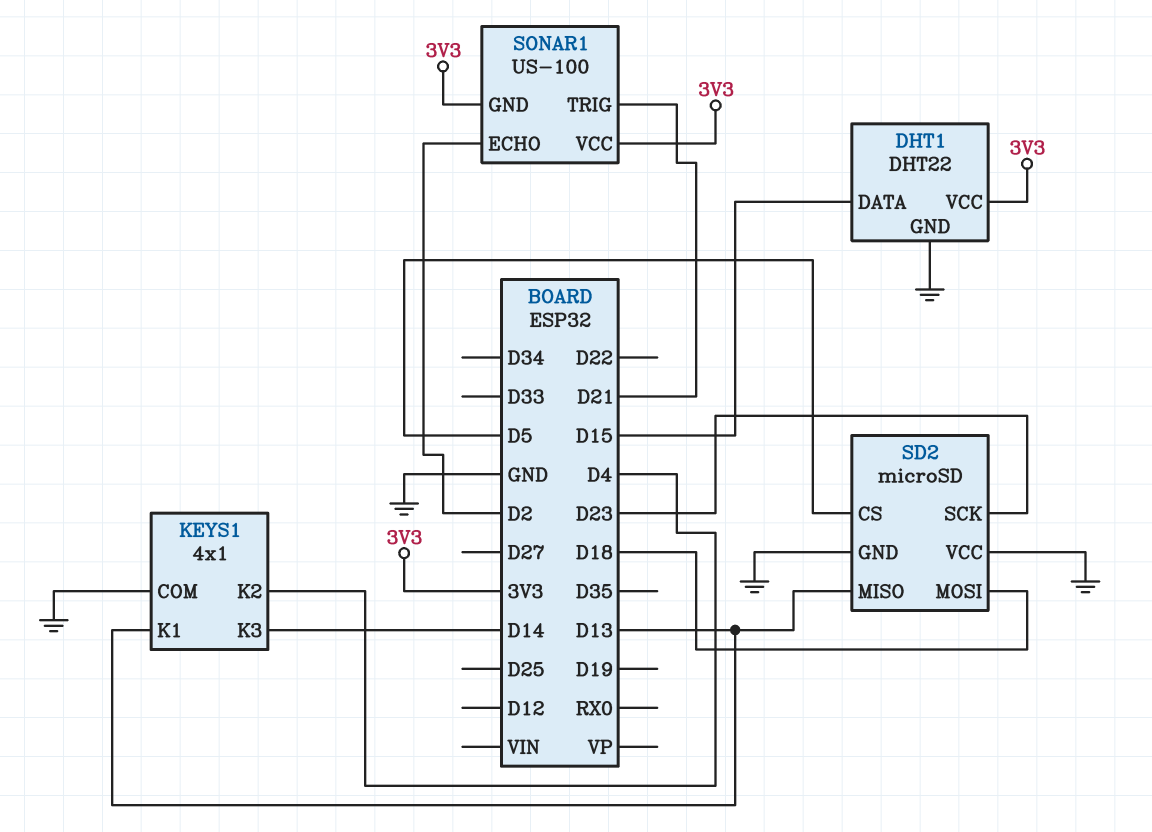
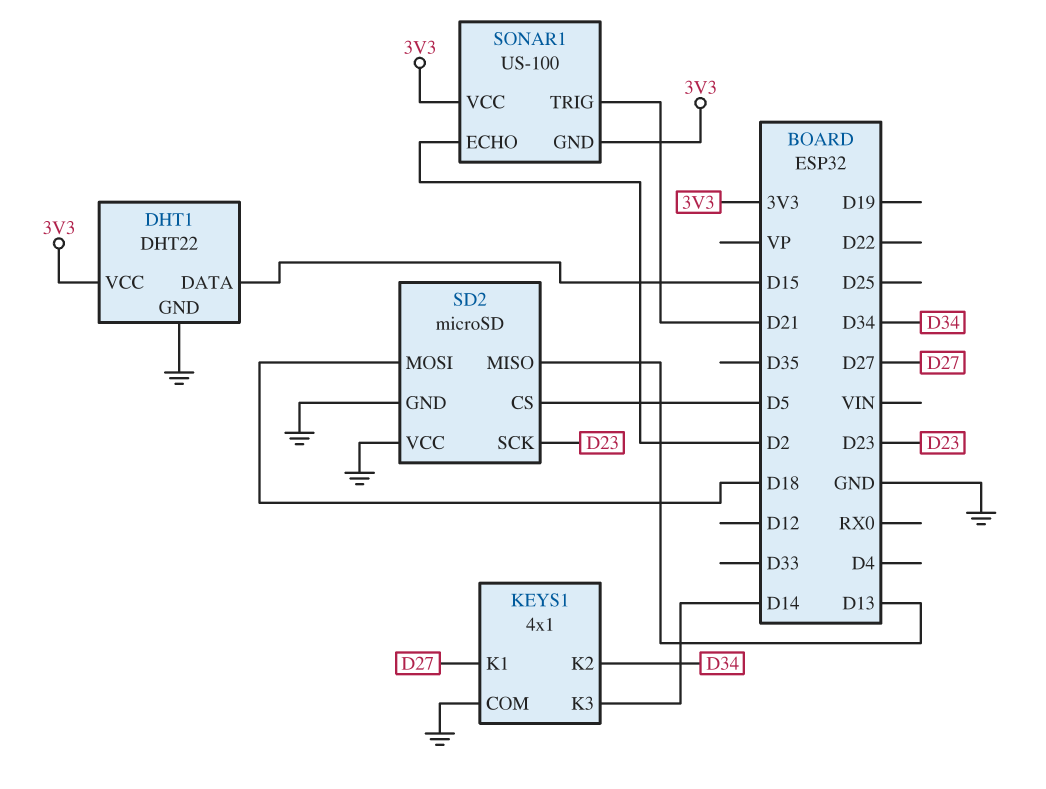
KEYS1 pin K1: D13 -> D27
KEYS1 pin K2: D4 -> D34

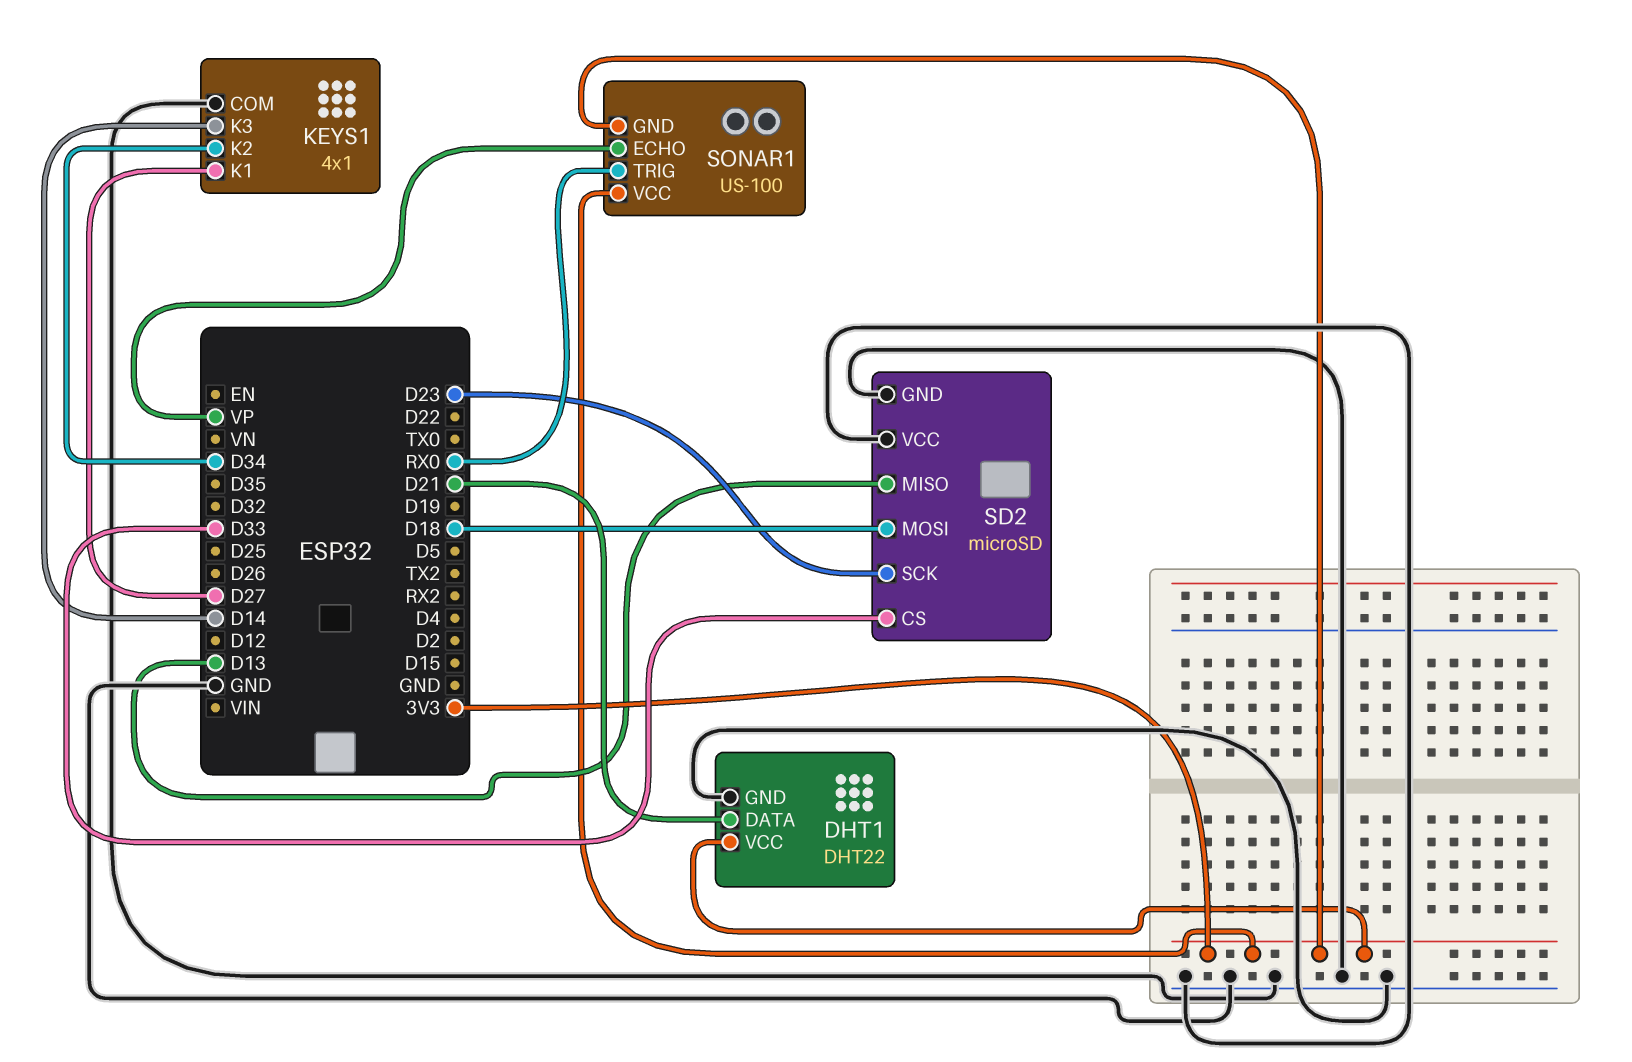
DHT1 pin DATA: D15 -> D21
SD2 pin CS: D5 -> D33
SONAR1 pin ECHO: D2 -> VP
SONAR1 pin TRIG: D21 -> RX0

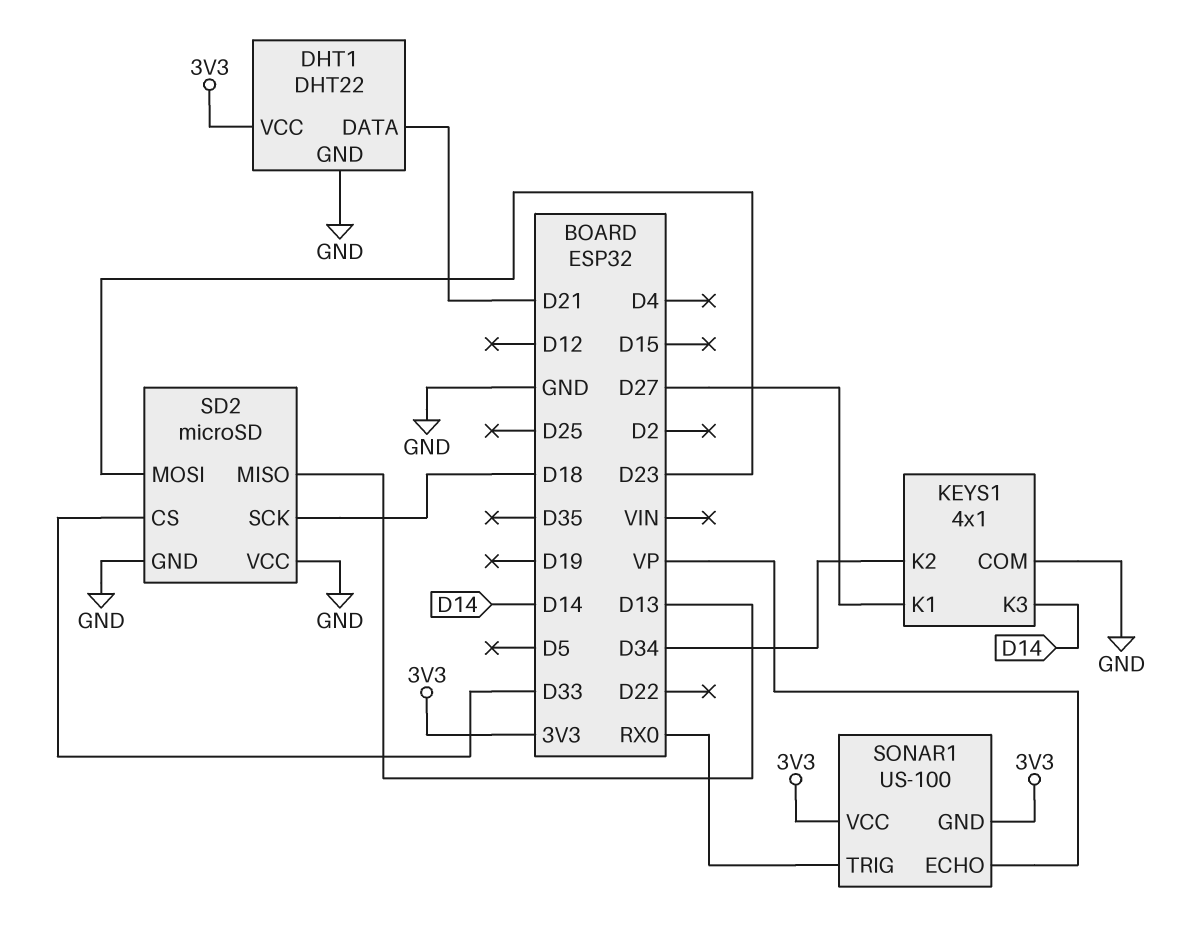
SD2 pin MOSI: D18 -> D23
SD2 pin SCK: D23 -> D18

